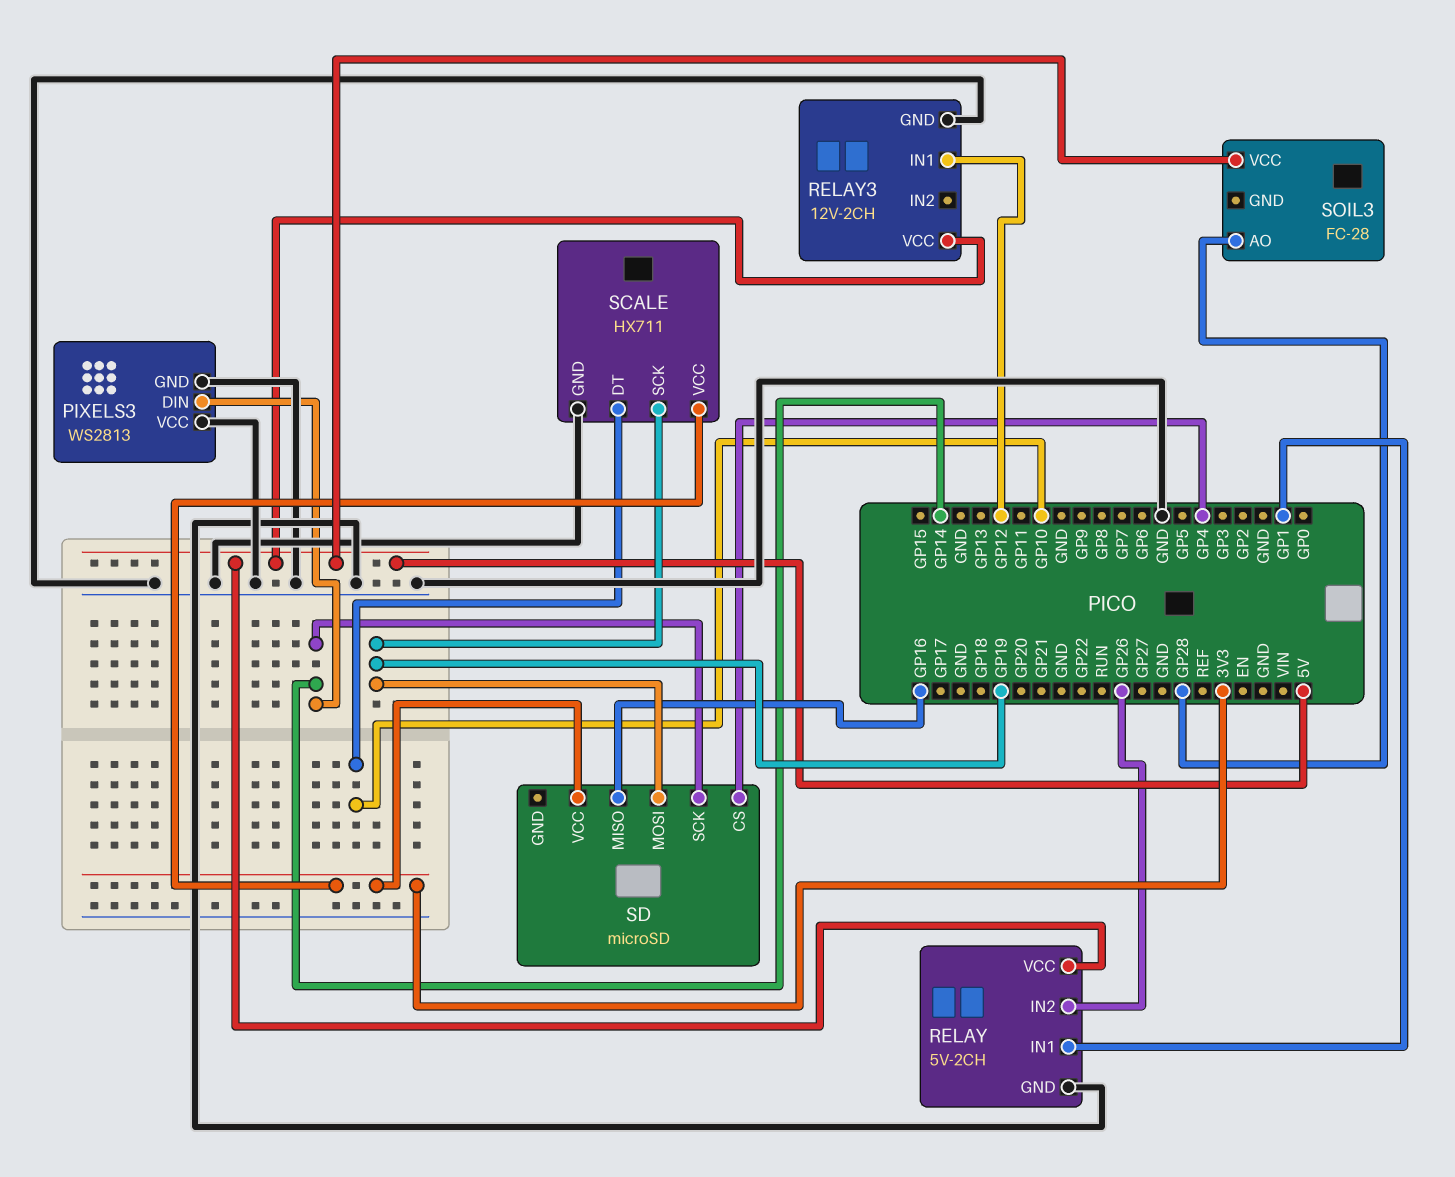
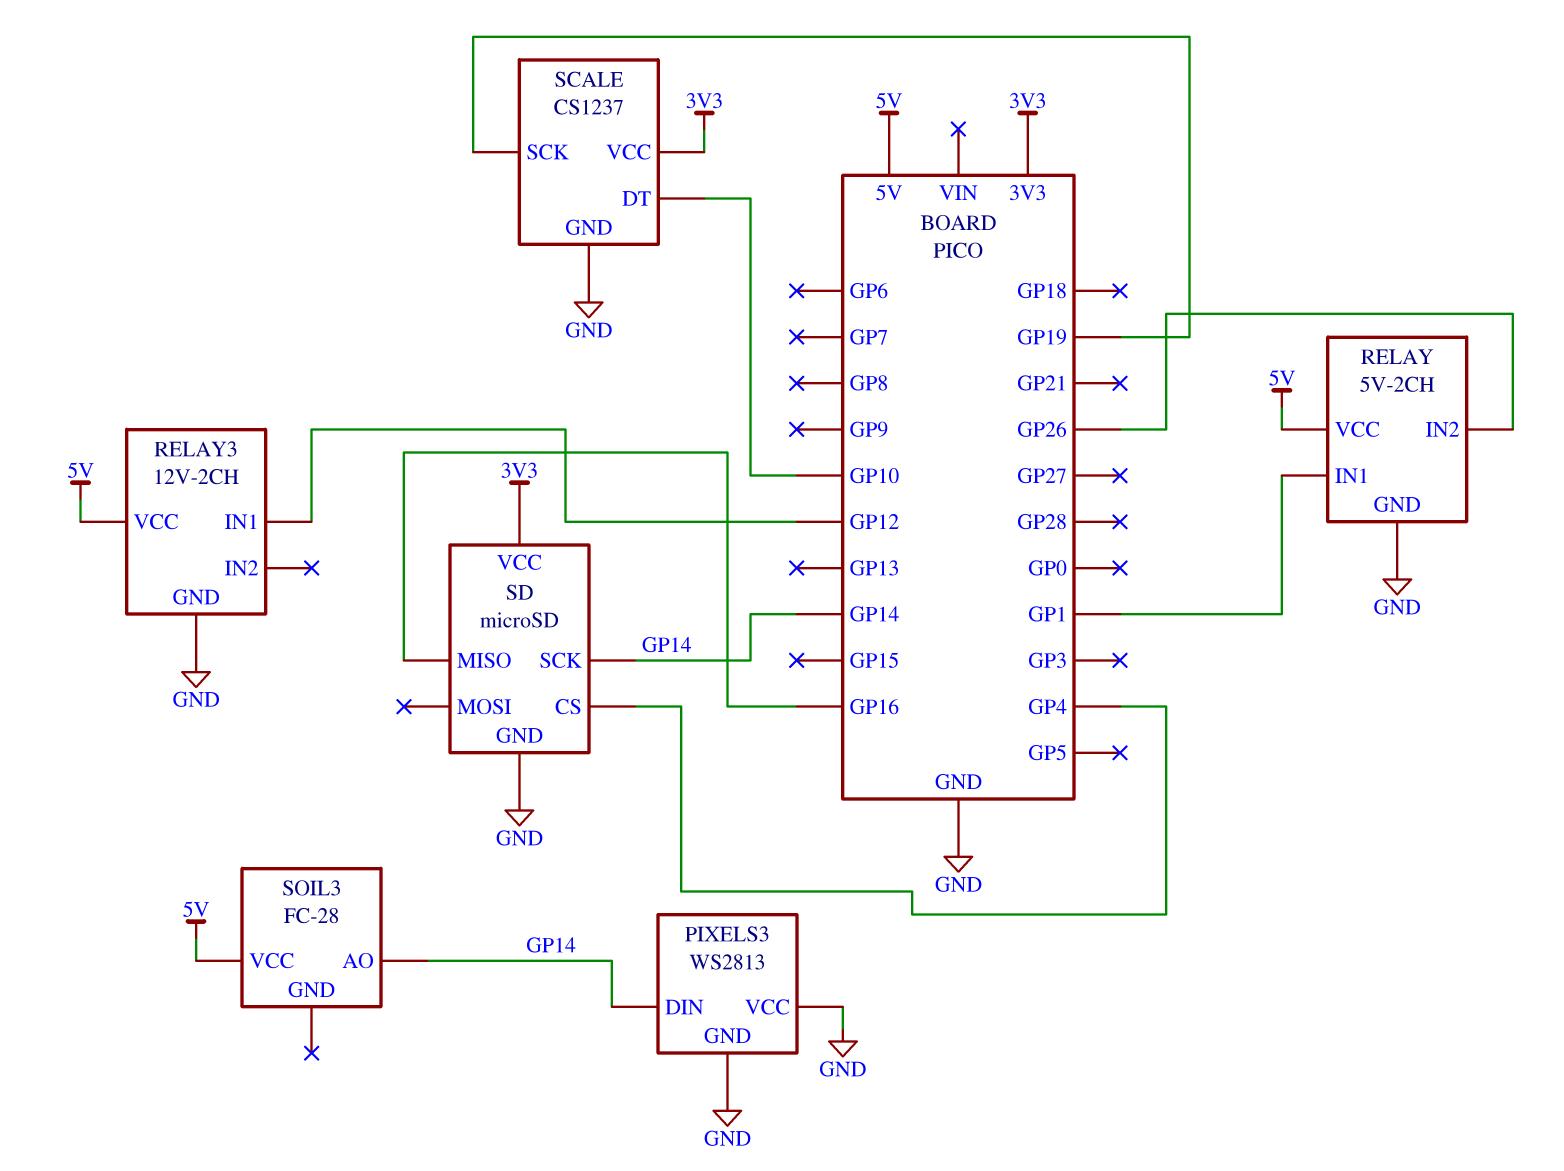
SCALE: HX711 -> CS1237
SD pin GND: none -> GND
SD pin MOSI: GP19 -> none
SOIL3 pin AO: GP28 -> GP14

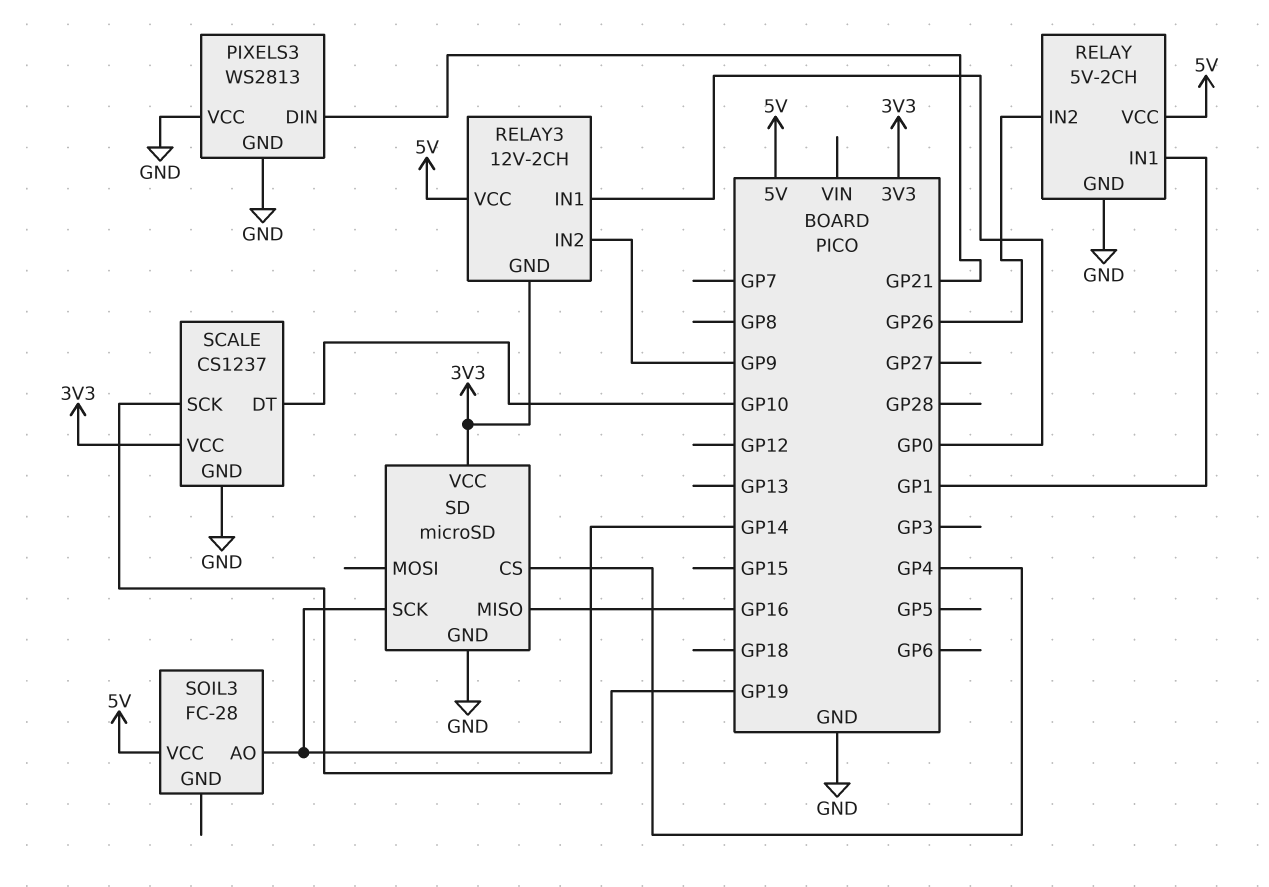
PIXELS3 pin DIN: GP14 -> GP21
RELAY3 pin GND: GND -> 3V3
RELAY3 pin IN1: GP12 -> GP0
RELAY3 pin IN2: none -> GP9

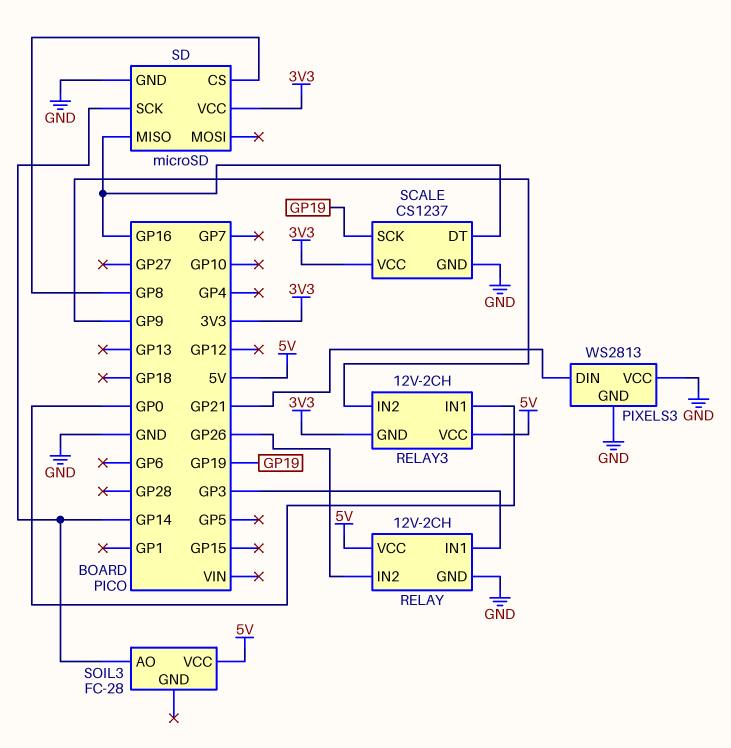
RELAY: 5V-2CH -> 12V-2CH
RELAY pin IN1: GP1 -> GP3
SCALE pin DT: GP10 -> GP16
SD pin CS: GP4 -> GP8

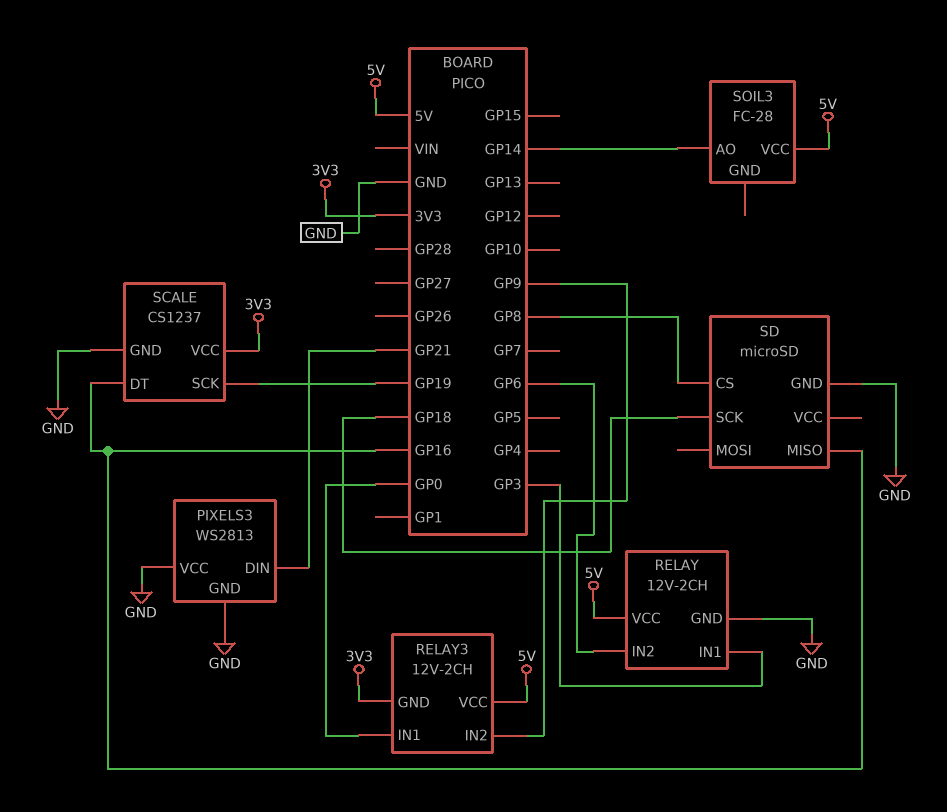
RELAY pin IN2: GP26 -> GP6
SD pin SCK: GP14 -> GP18
SD pin VCC: 3V3 -> none

